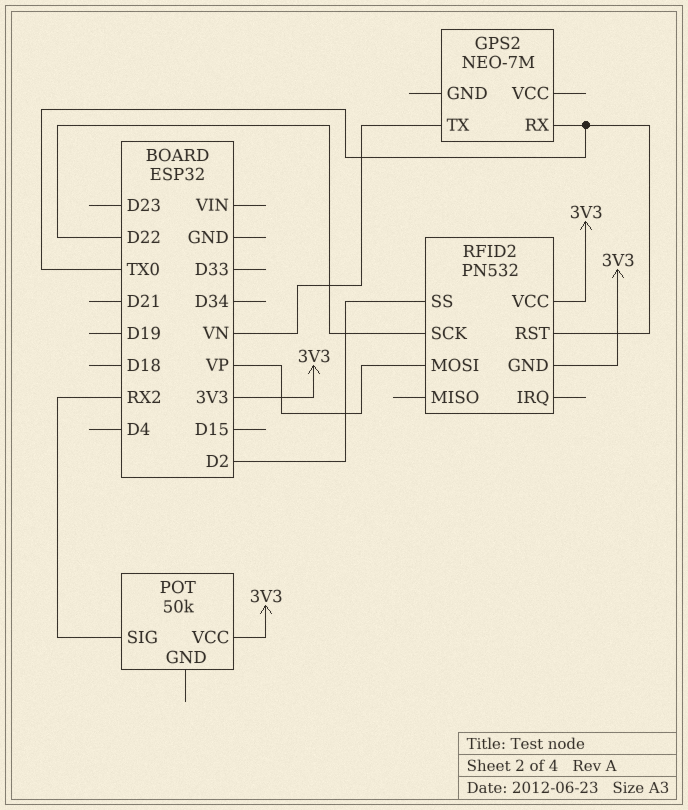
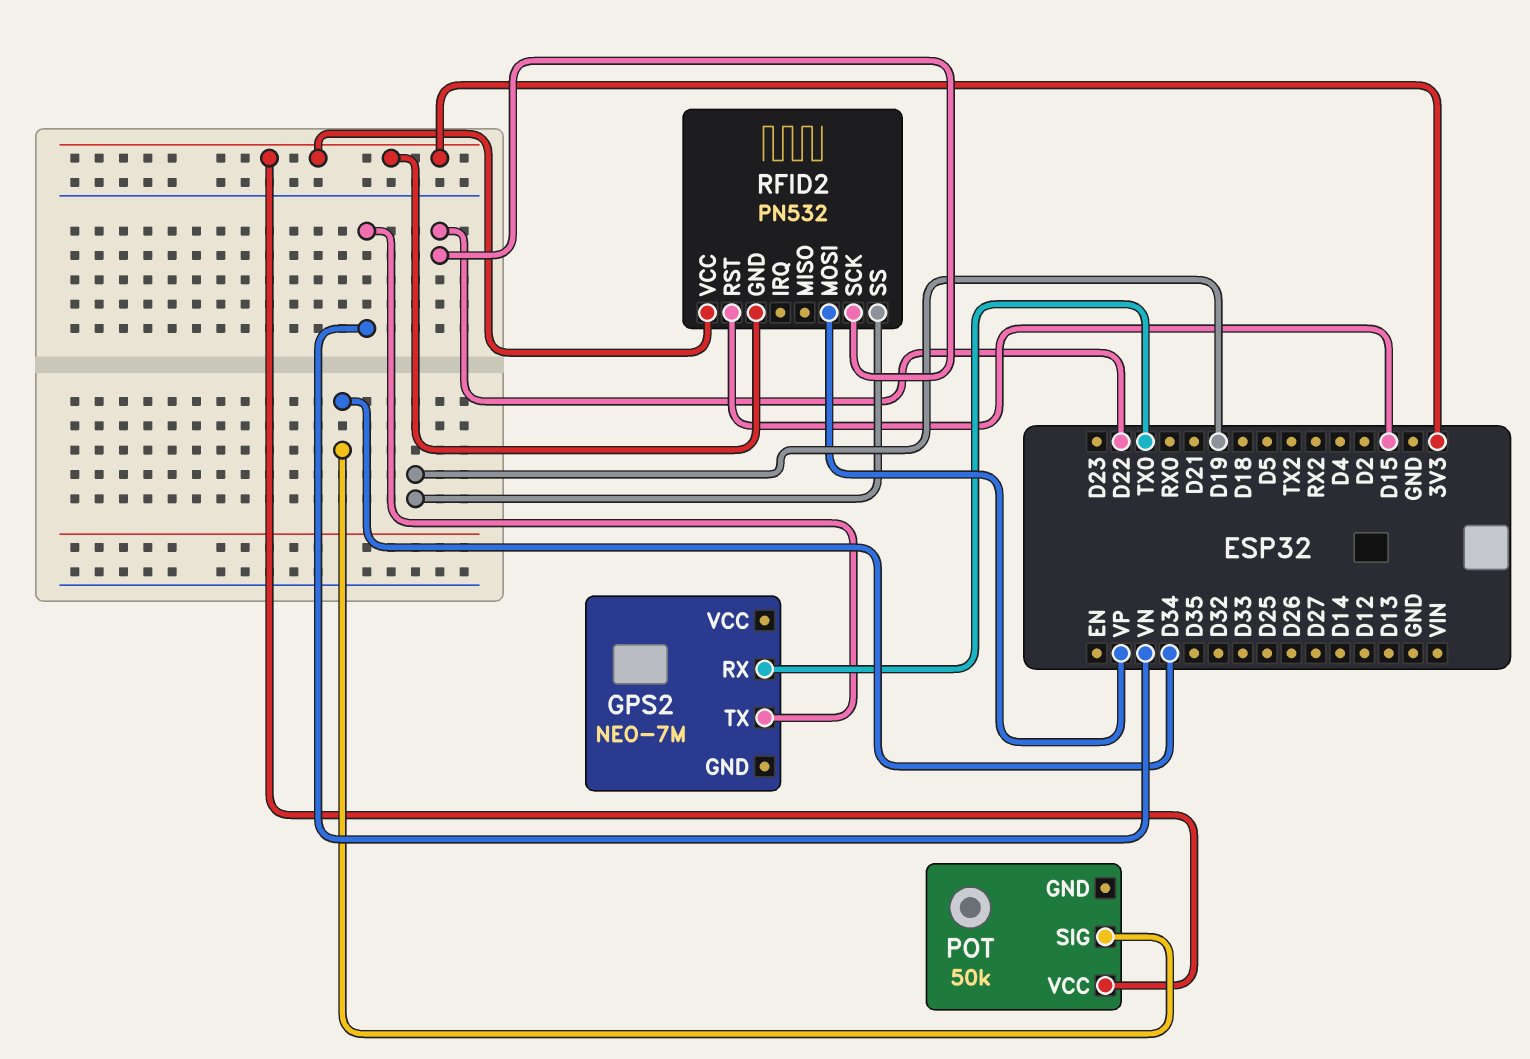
POT pin SIG: RX2 -> D34
RFID2 pin RST: TX0 -> D15
RFID2 pin SS: D2 -> D19

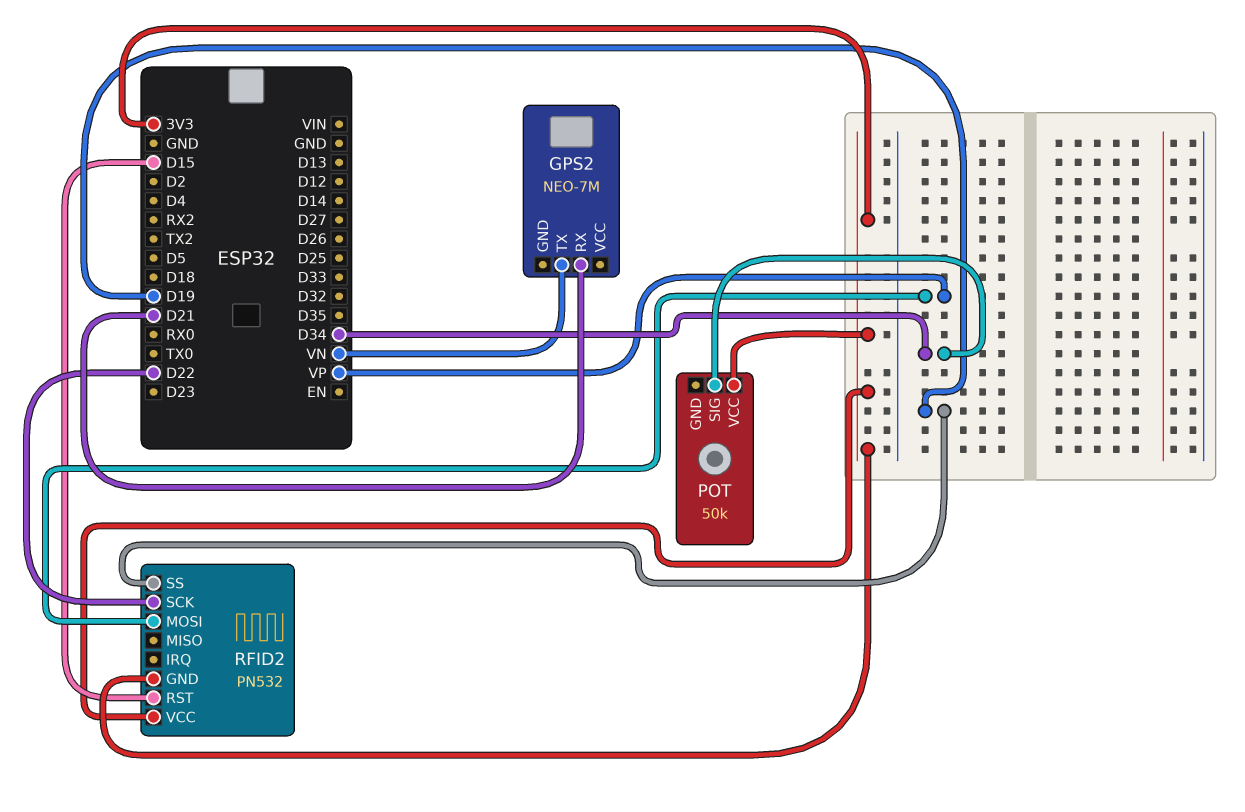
GPS2 pin RX: TX0 -> D21

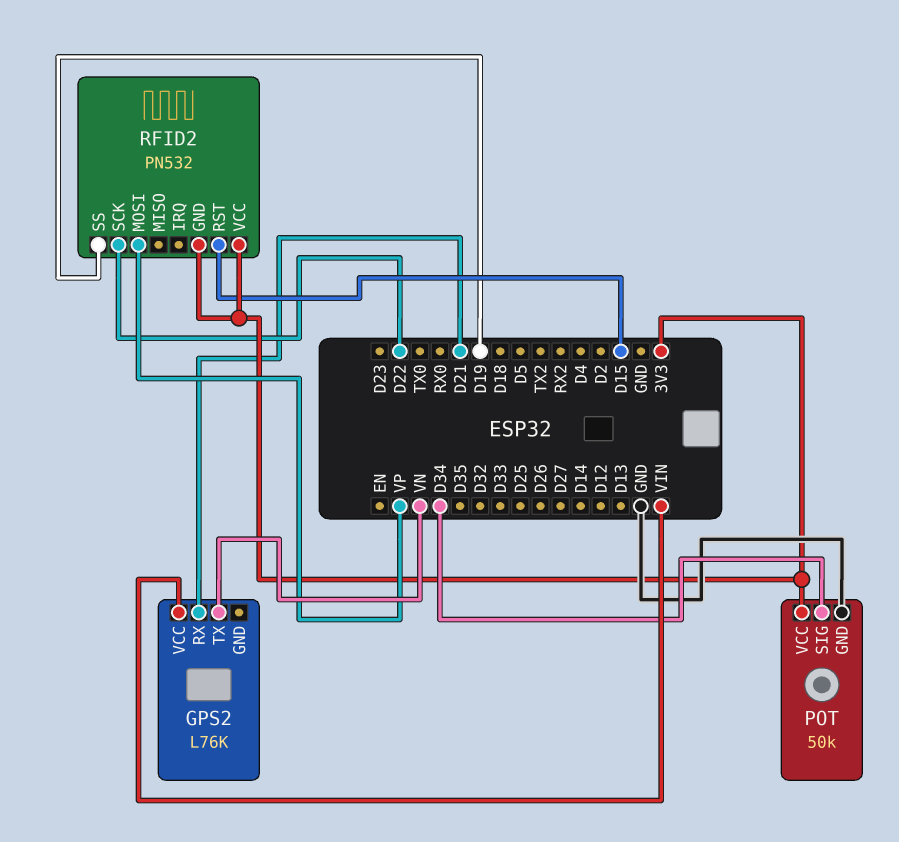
GPS2: NEO-7M -> L76K
GPS2 pin VCC: none -> VIN
POT pin GND: none -> GND

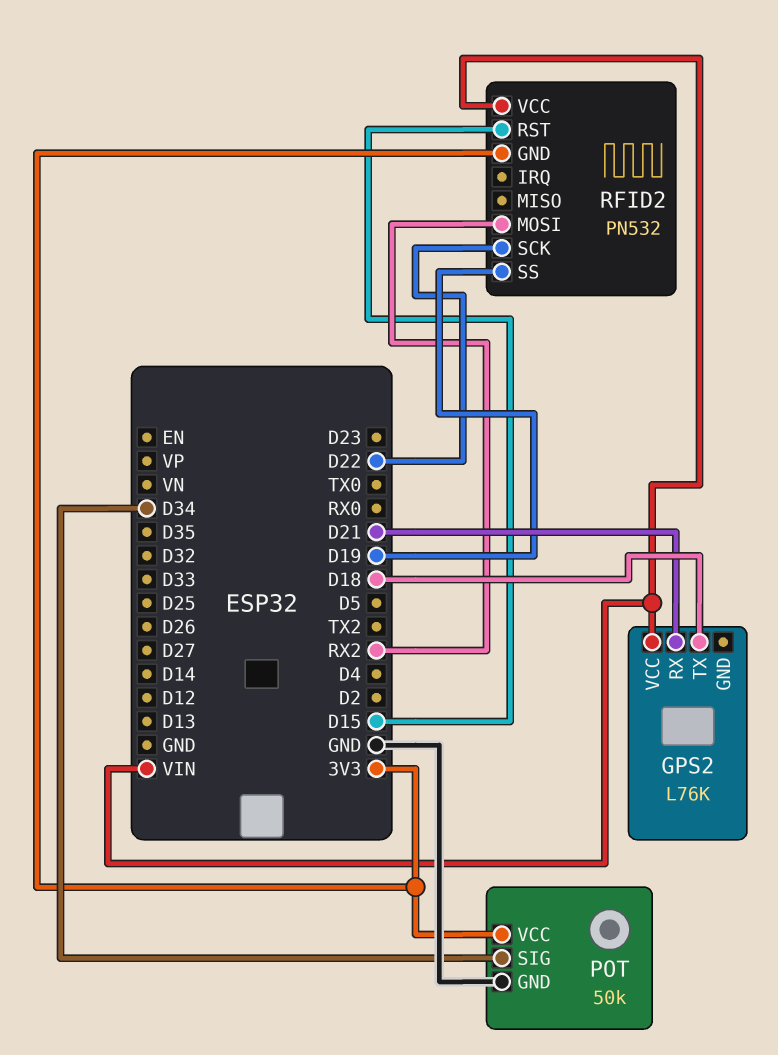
GPS2 pin TX: VN -> D18
RFID2 pin MOSI: VP -> RX2
RFID2 pin VCC: 3V3 -> VIN

